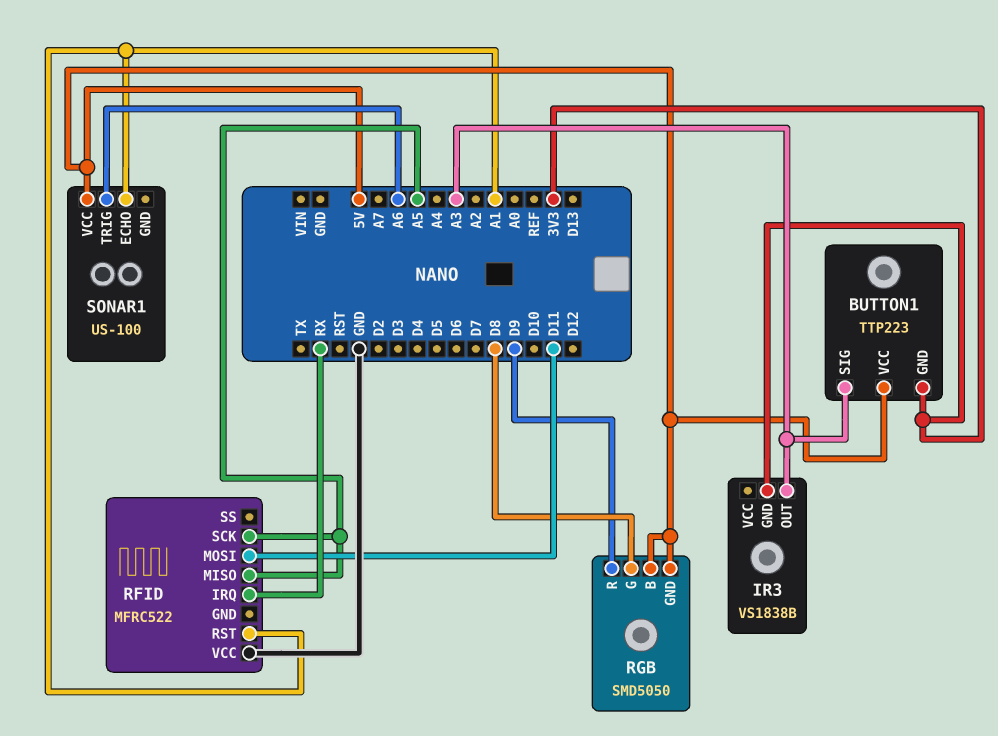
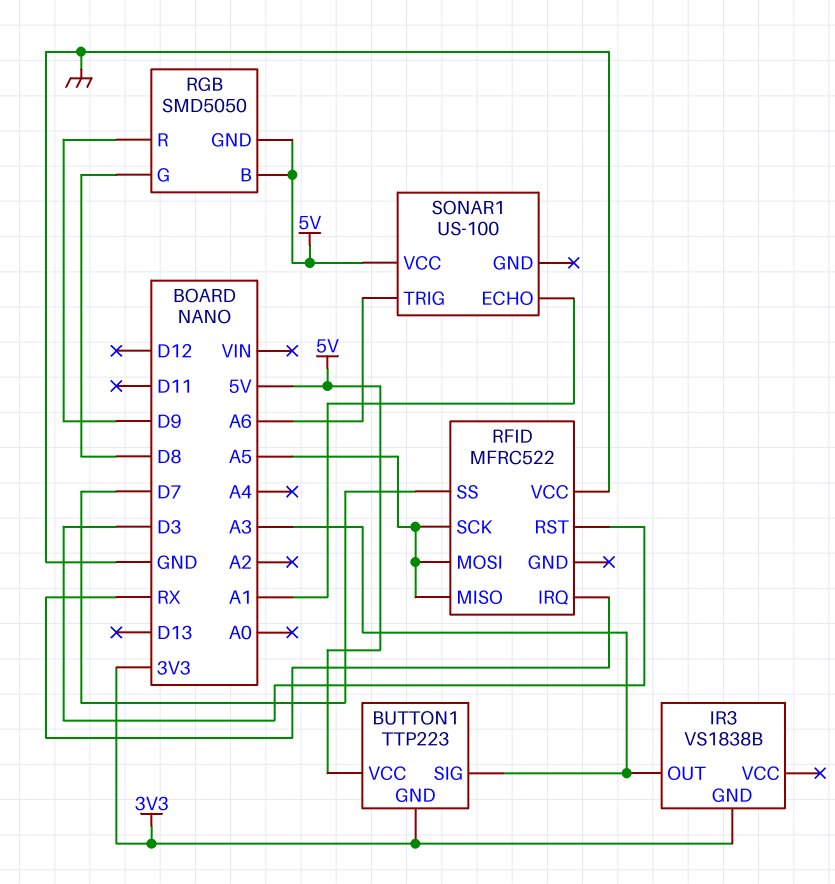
RFID pin MOSI: D11 -> A5
RFID pin RST: A1 -> D3
RFID pin SS: none -> D7

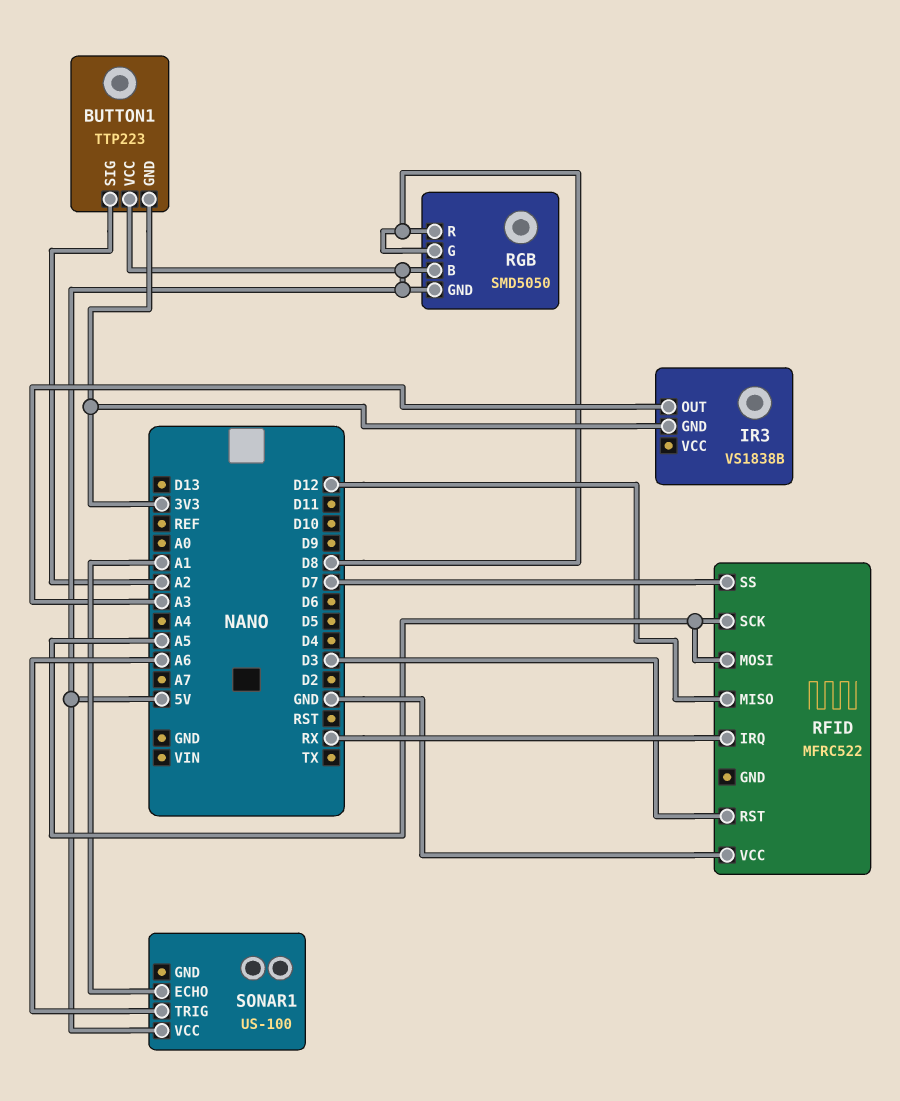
BUTTON1 pin SIG: A3 -> A2
RFID pin MISO: A5 -> D12
RGB pin R: D9 -> D8

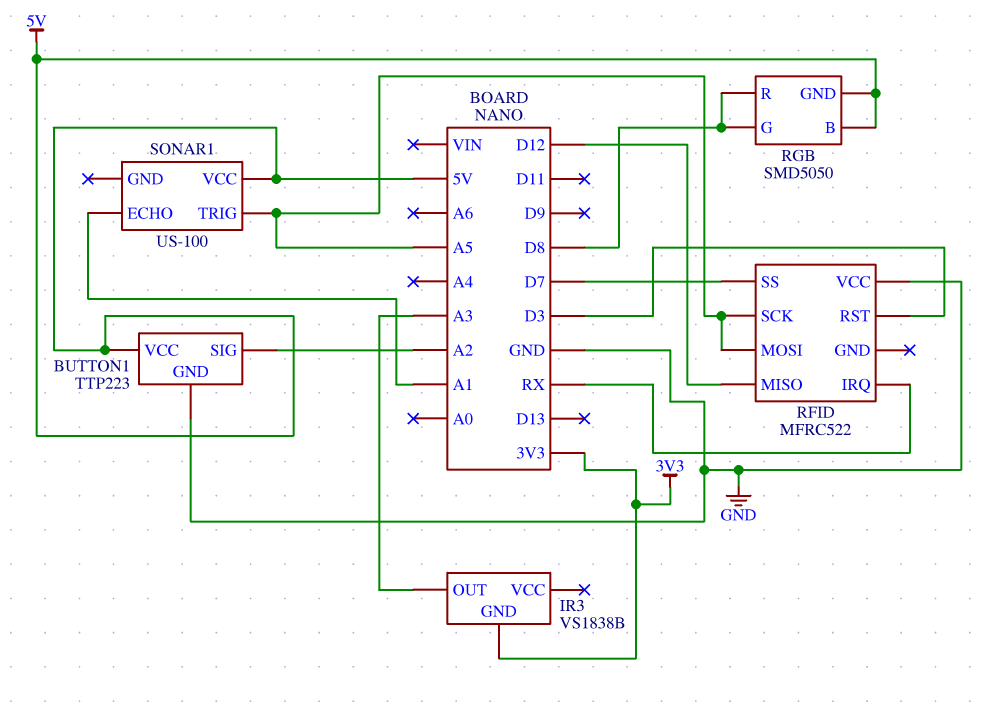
BUTTON1 pin GND: 3V3 -> GND
SONAR1 pin TRIG: A6 -> A5

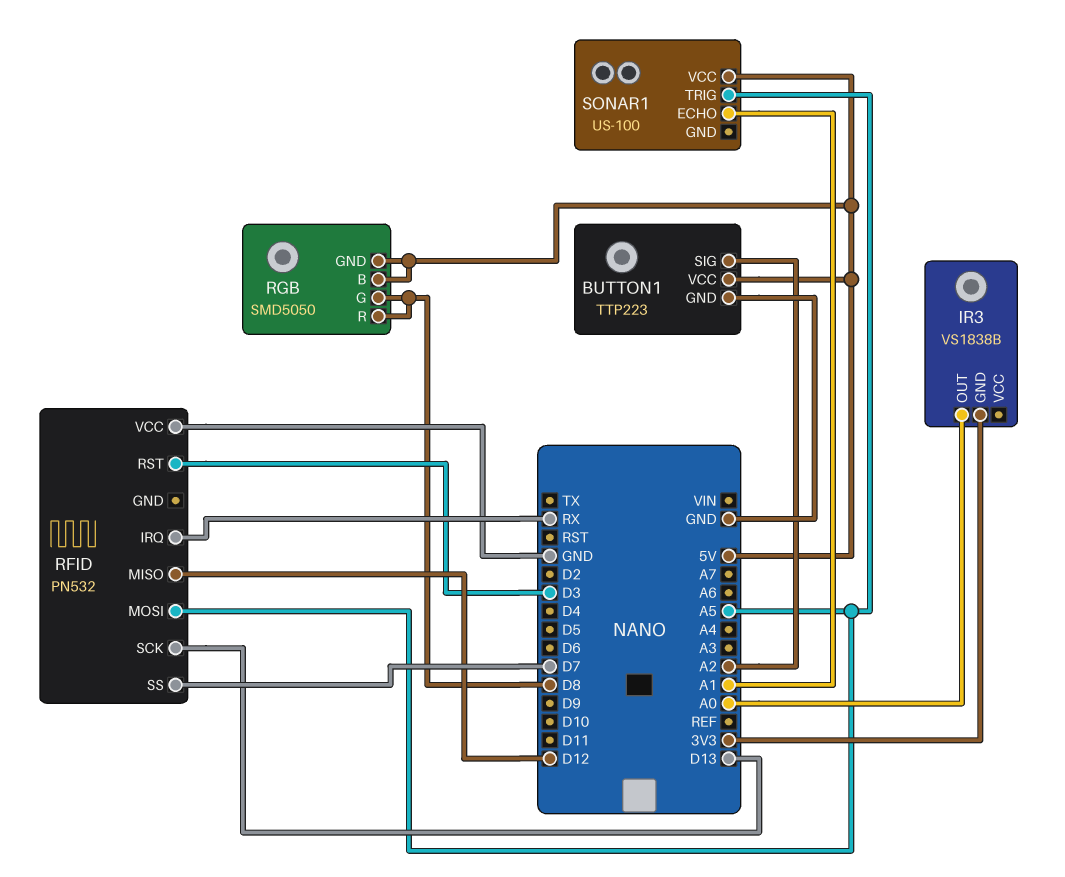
IR3 pin OUT: A3 -> A0
RFID: MFRC522 -> PN532
RFID pin SCK: A5 -> D13

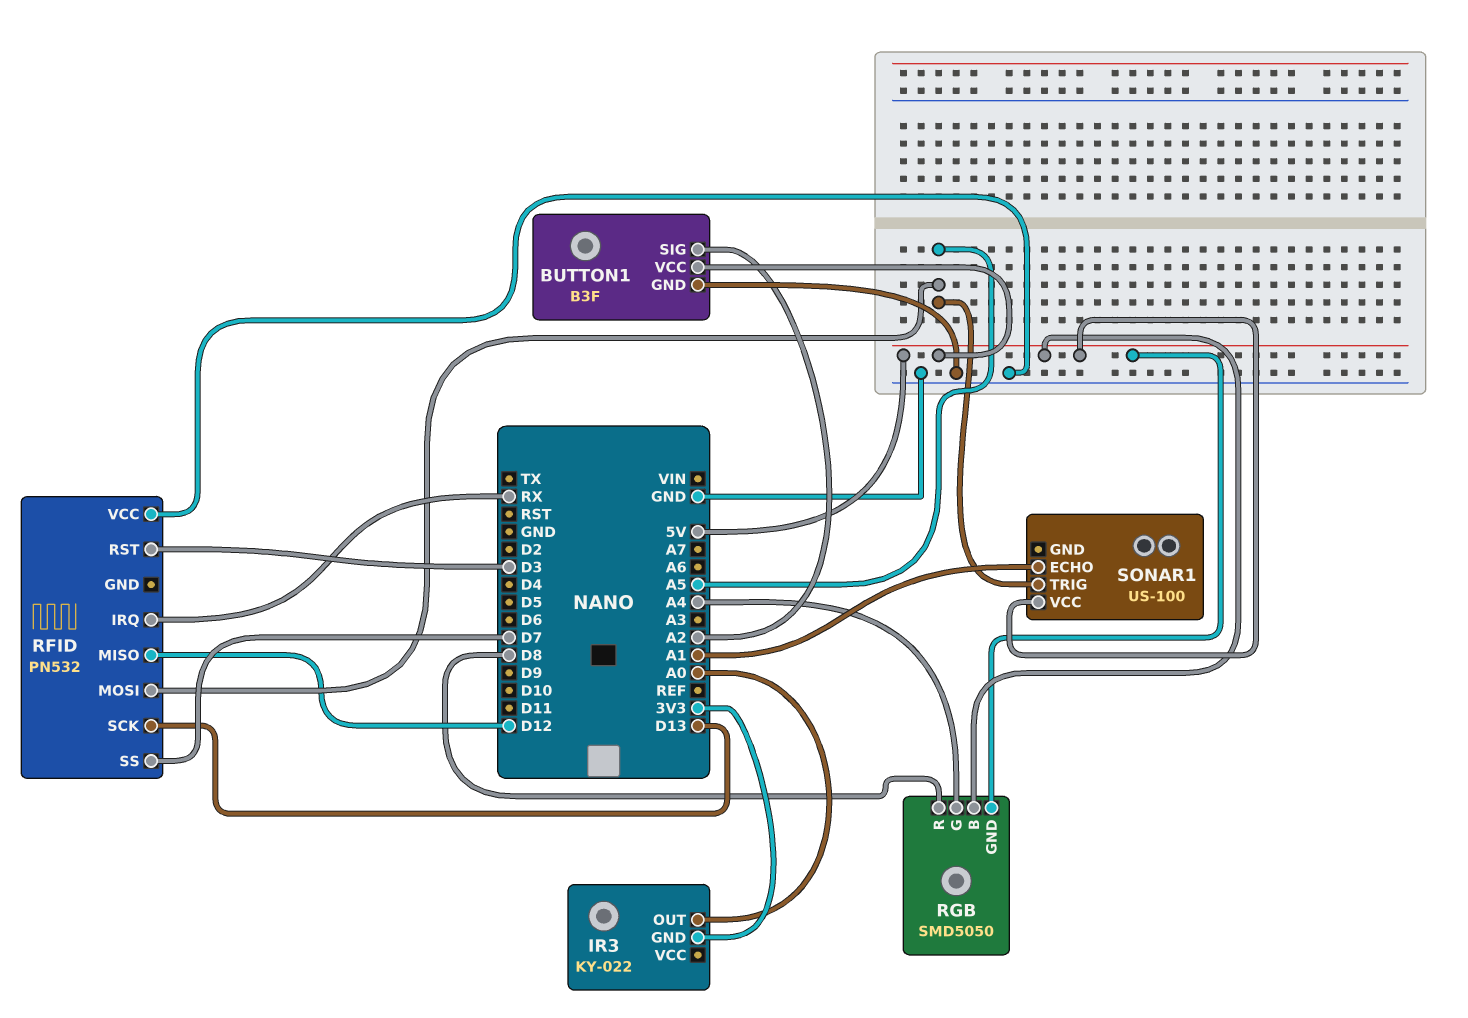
BUTTON1: TTP223 -> B3F
IR3: VS1838B -> KY-022
RGB pin G: D8 -> A4

